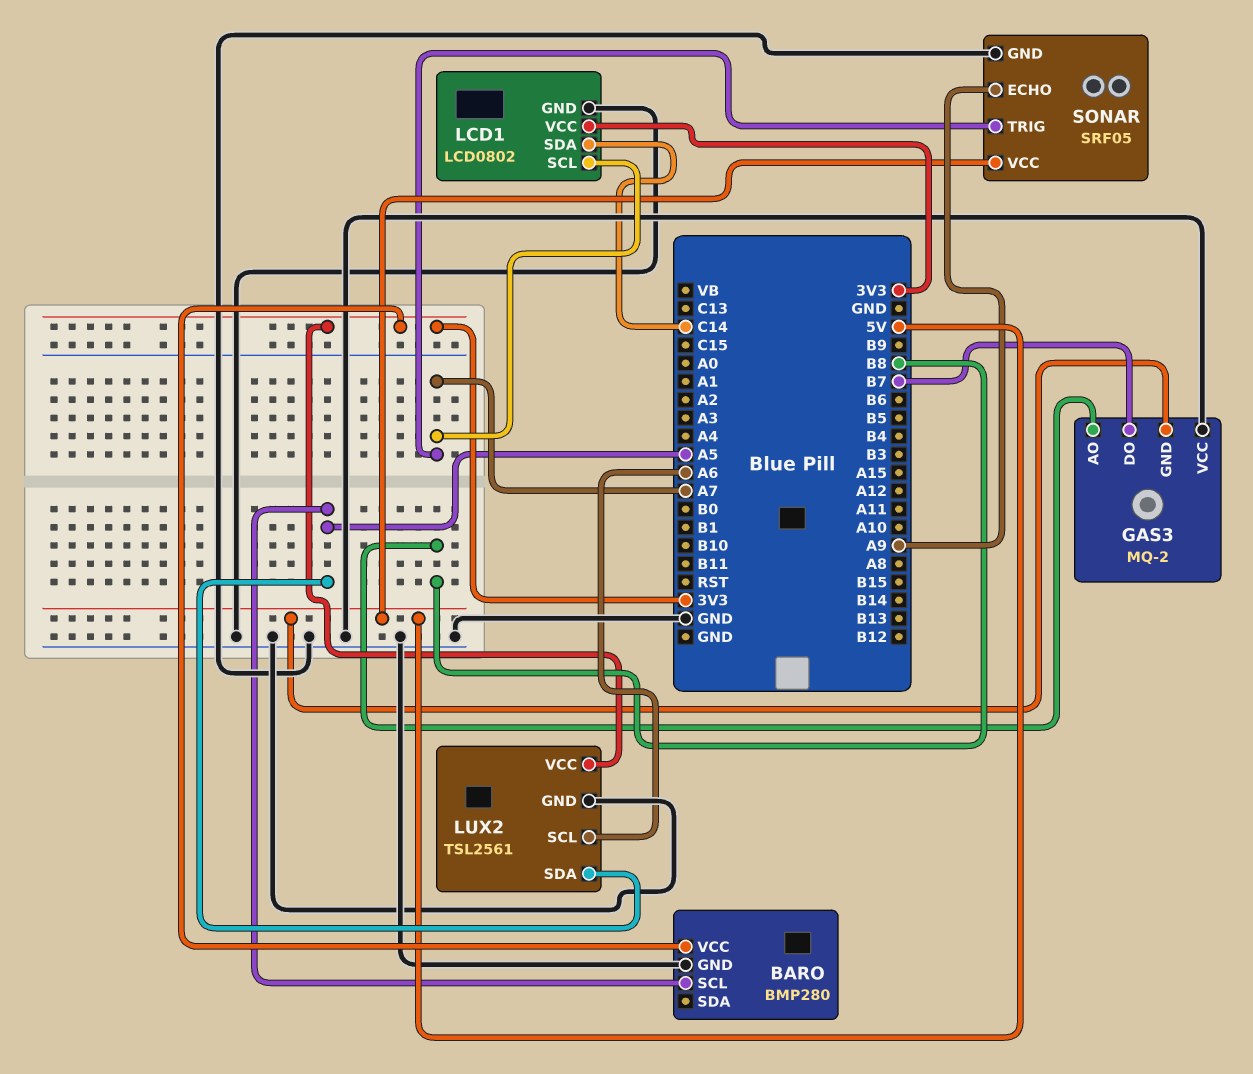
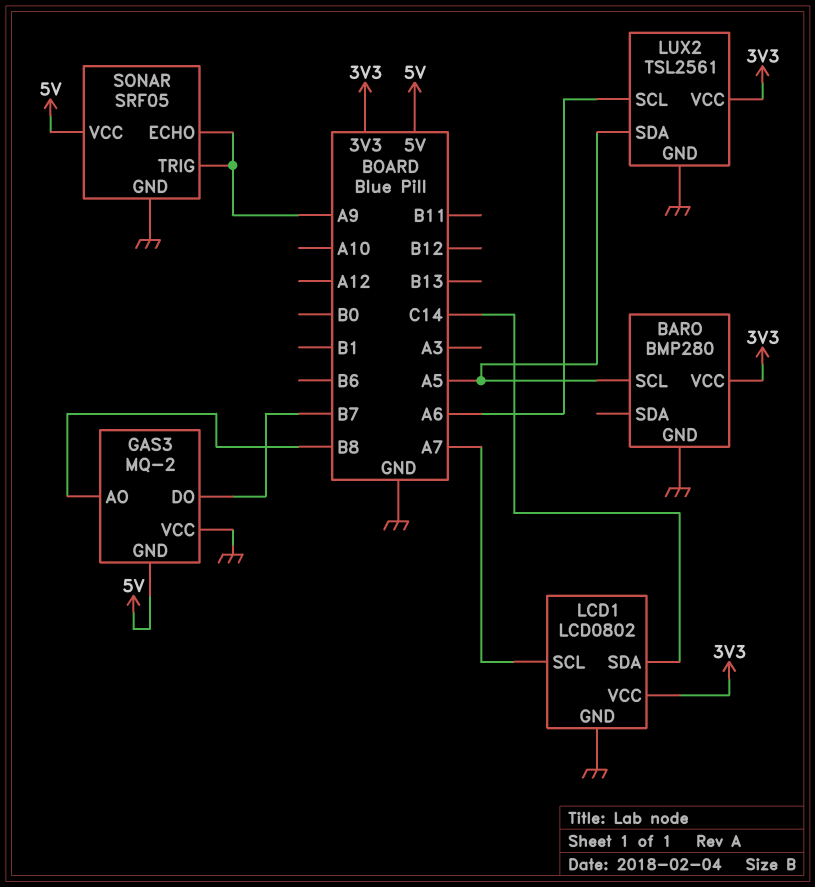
SONAR pin TRIG: A7 -> A9

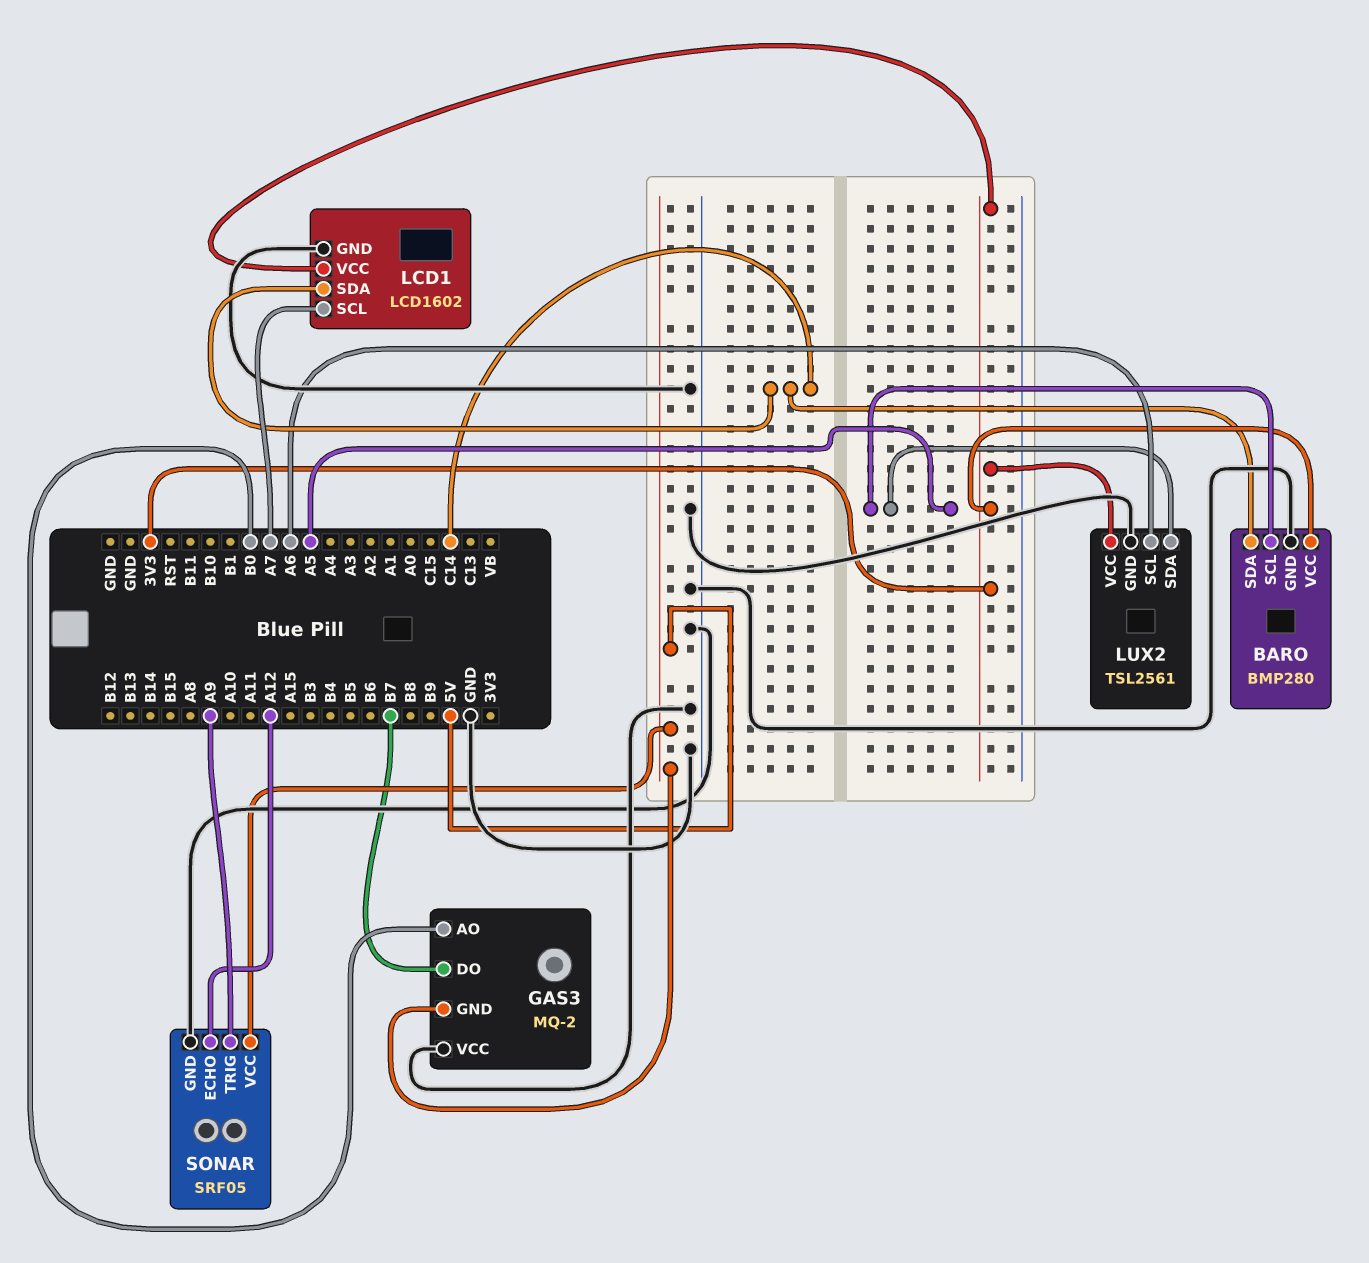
BARO pin SDA: none -> C14
GAS3 pin AO: B8 -> B0
LCD1: LCD0802 -> LCD1602
SONAR pin ECHO: A9 -> A12

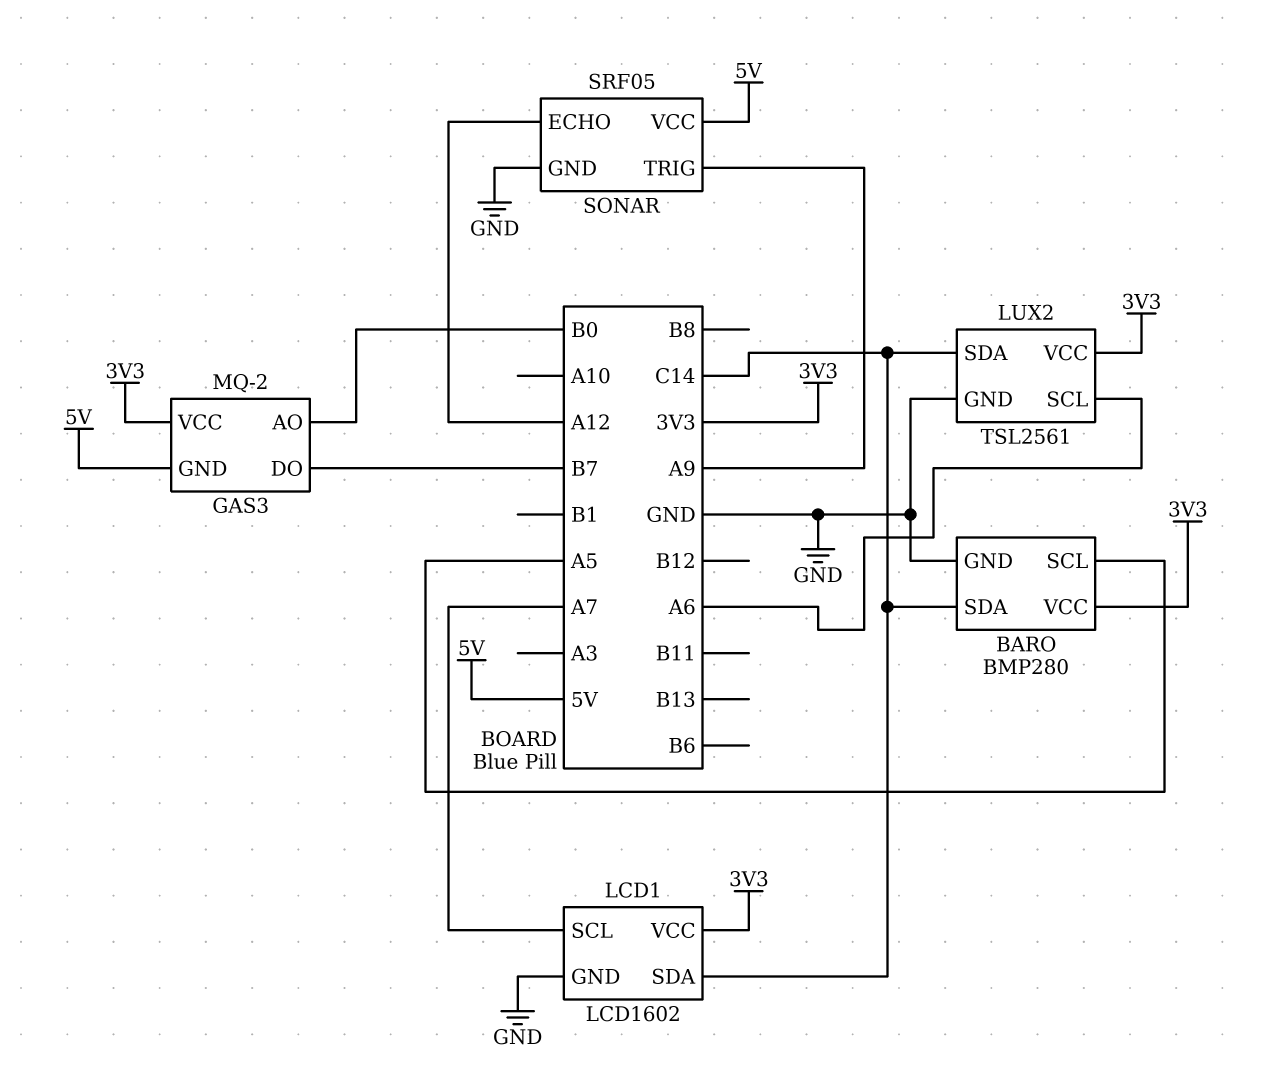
GAS3 pin VCC: GND -> 3V3
LUX2 pin SDA: A5 -> C14

